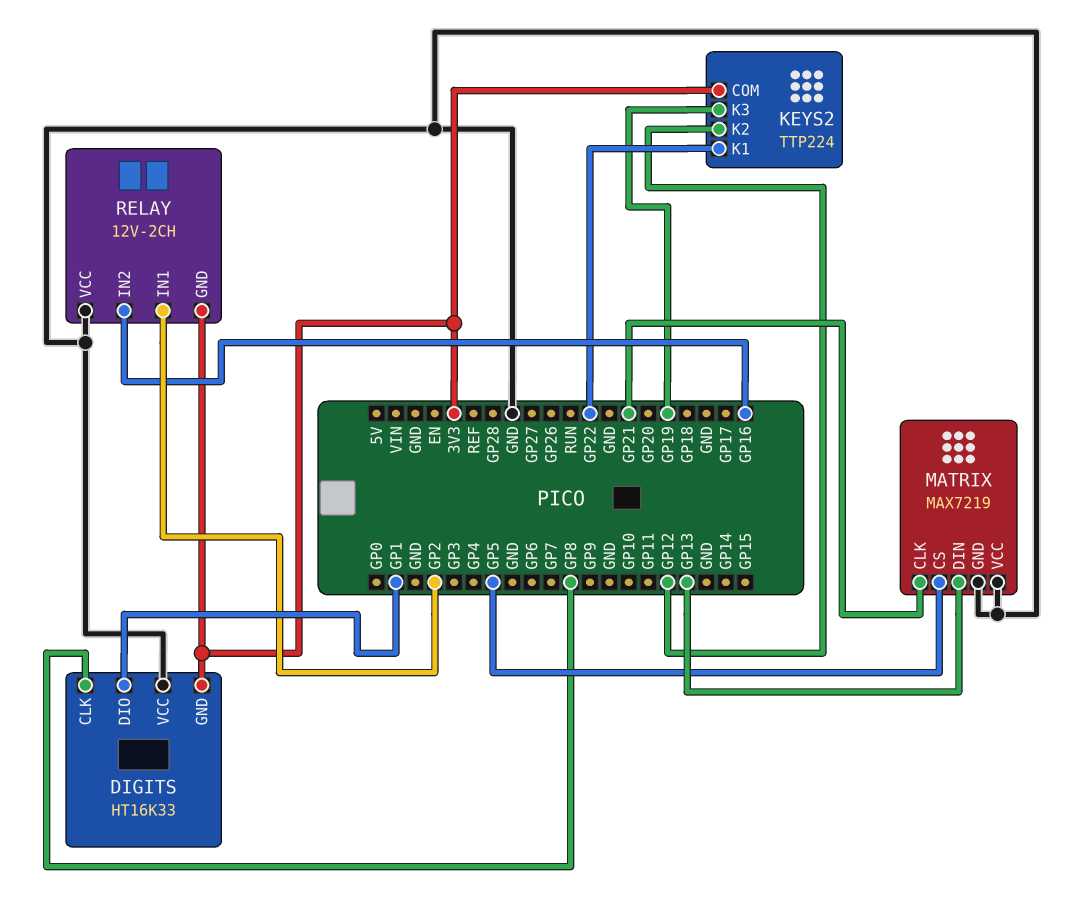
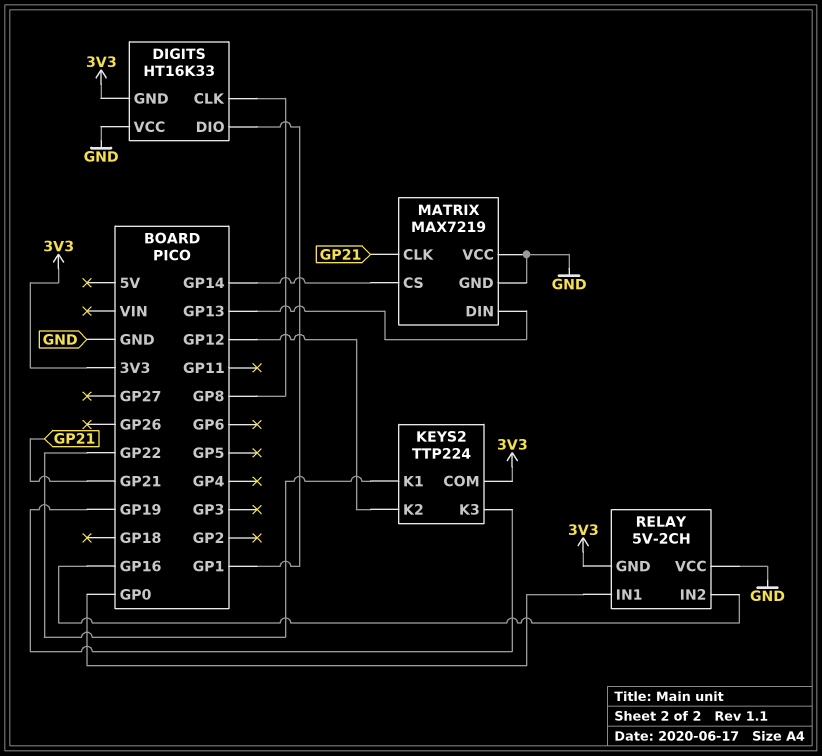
MATRIX pin CS: GP5 -> GP14
RELAY: 12V-2CH -> 5V-2CH
RELAY pin IN1: GP2 -> GP0

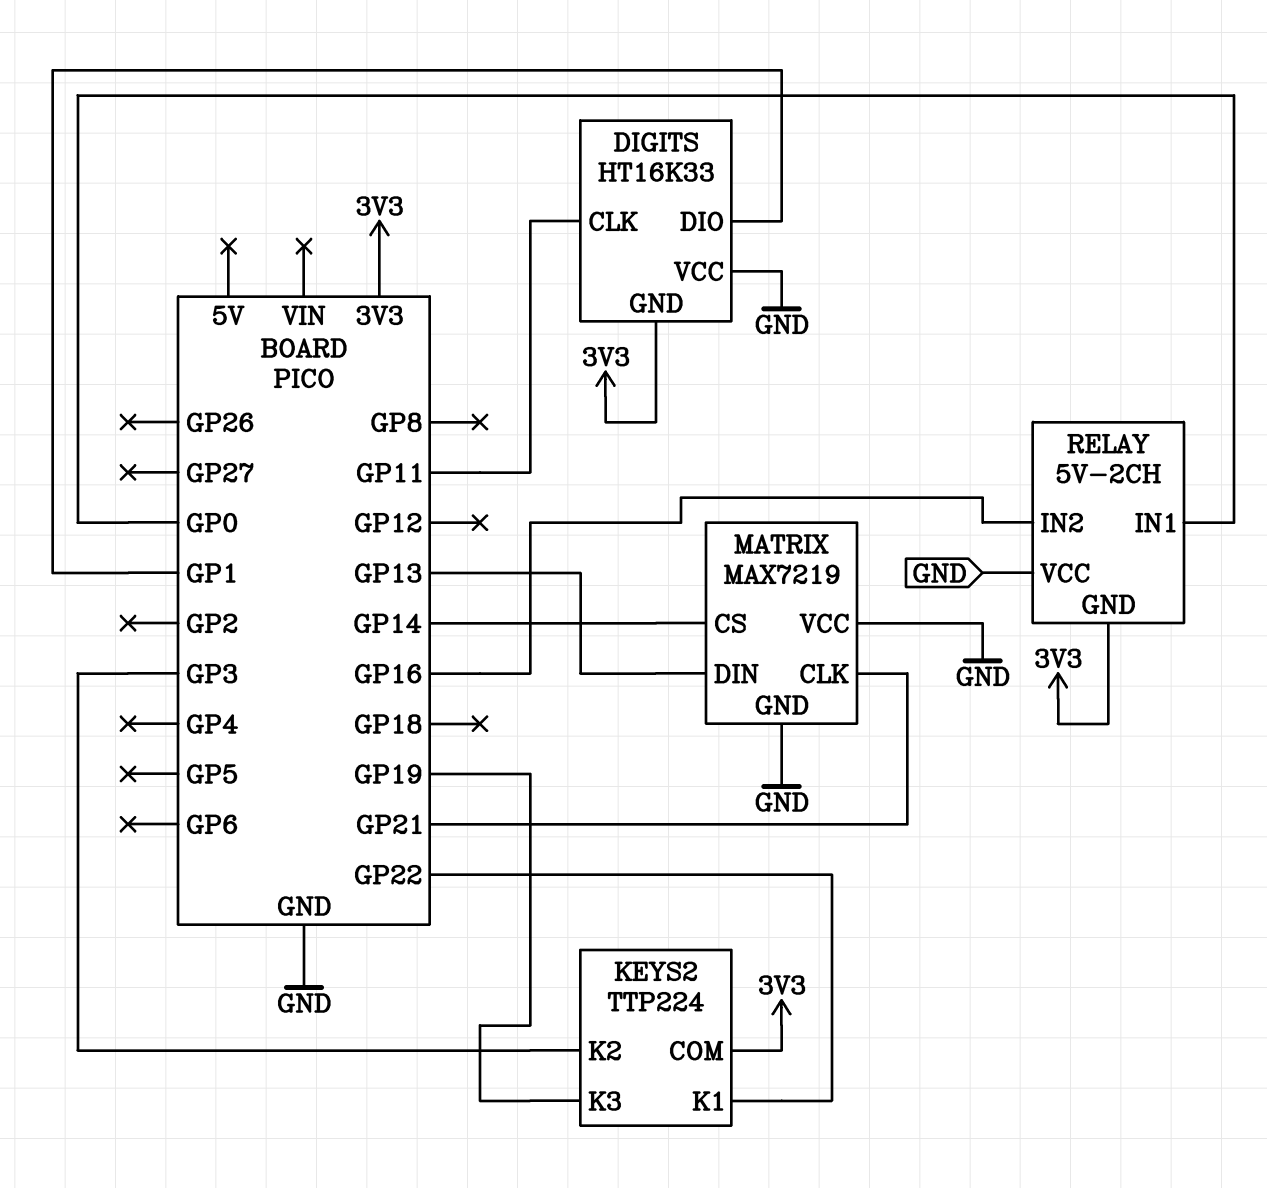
DIGITS pin CLK: GP8 -> GP11
KEYS2 pin K2: GP12 -> GP3

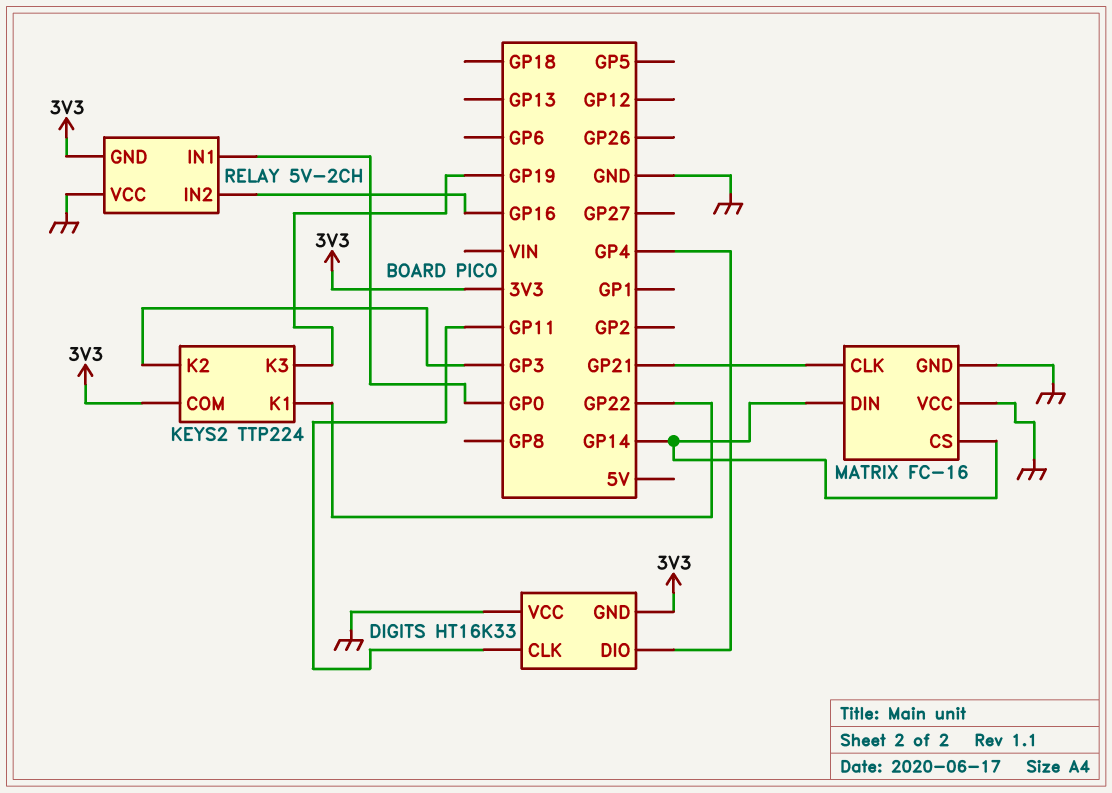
DIGITS pin DIO: GP1 -> GP4
MATRIX: MAX7219 -> FC-16
MATRIX pin DIN: GP13 -> GP14

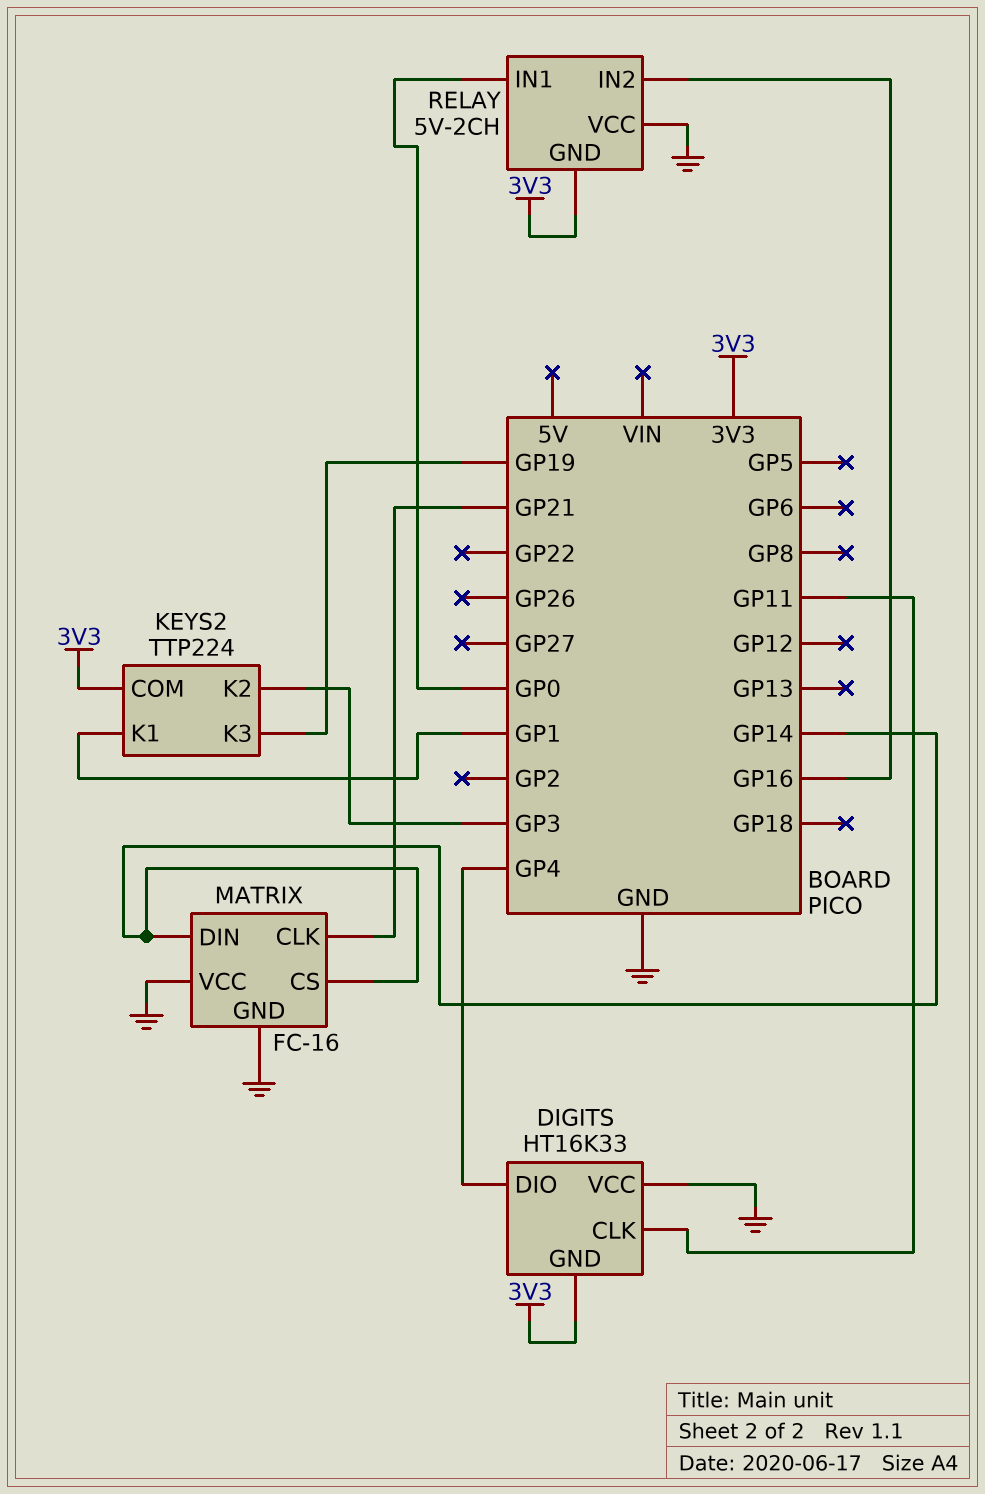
KEYS2 pin K1: GP22 -> GP1

